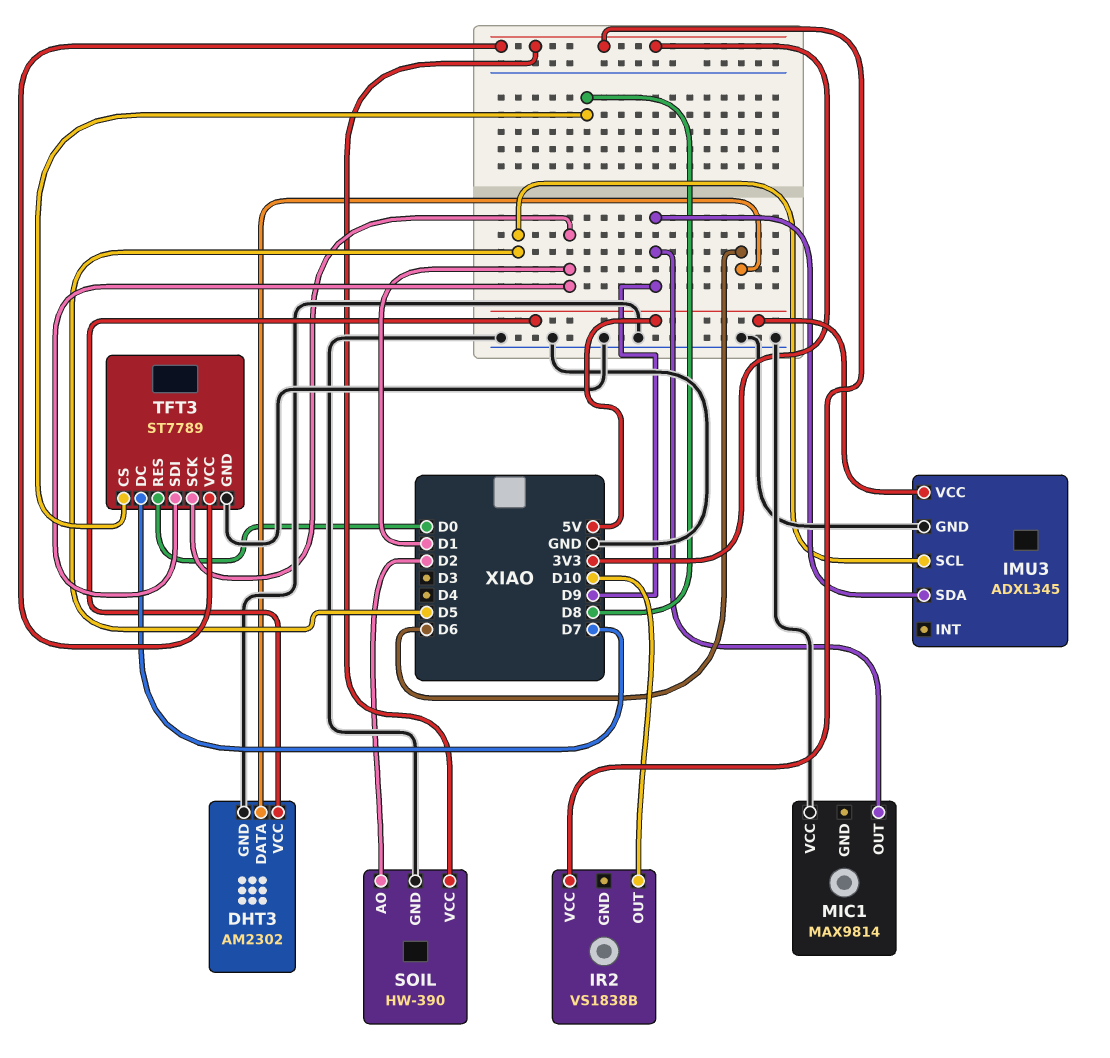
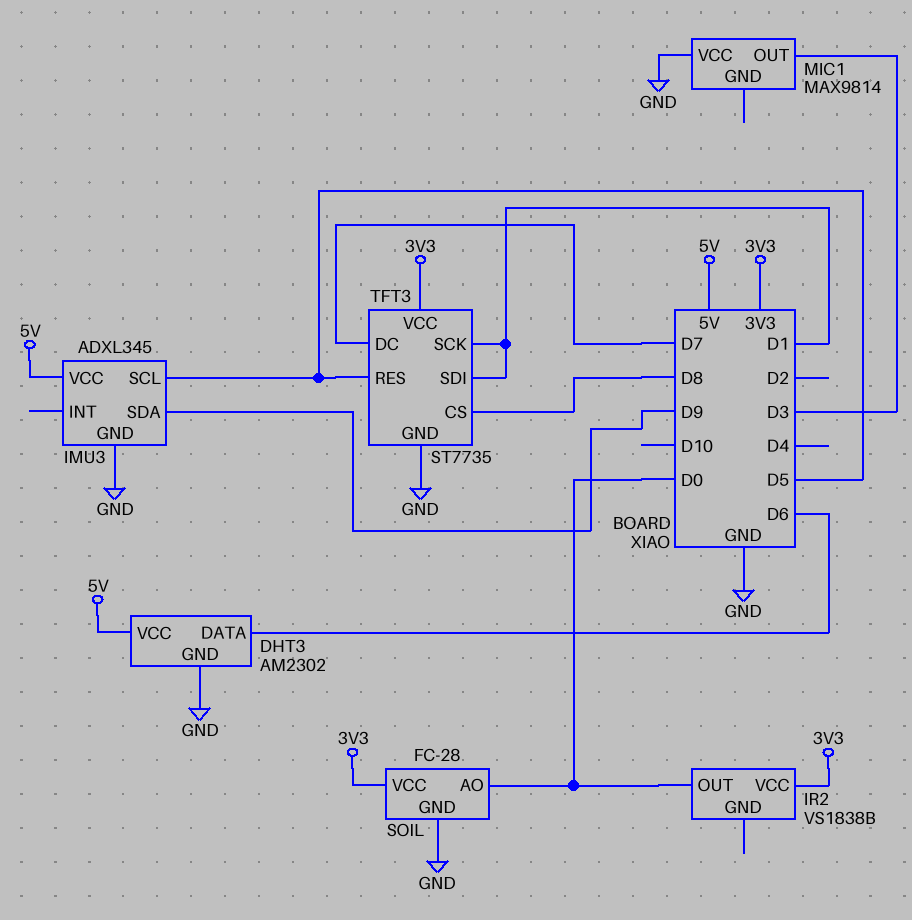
IR2 pin OUT: D10 -> D0
MIC1 pin OUT: D9 -> D3
SOIL: HW-390 -> FC-28
SOIL pin AO: D2 -> D0
TFT3: ST7789 -> ST7735
TFT3 pin RES: D0 -> D5

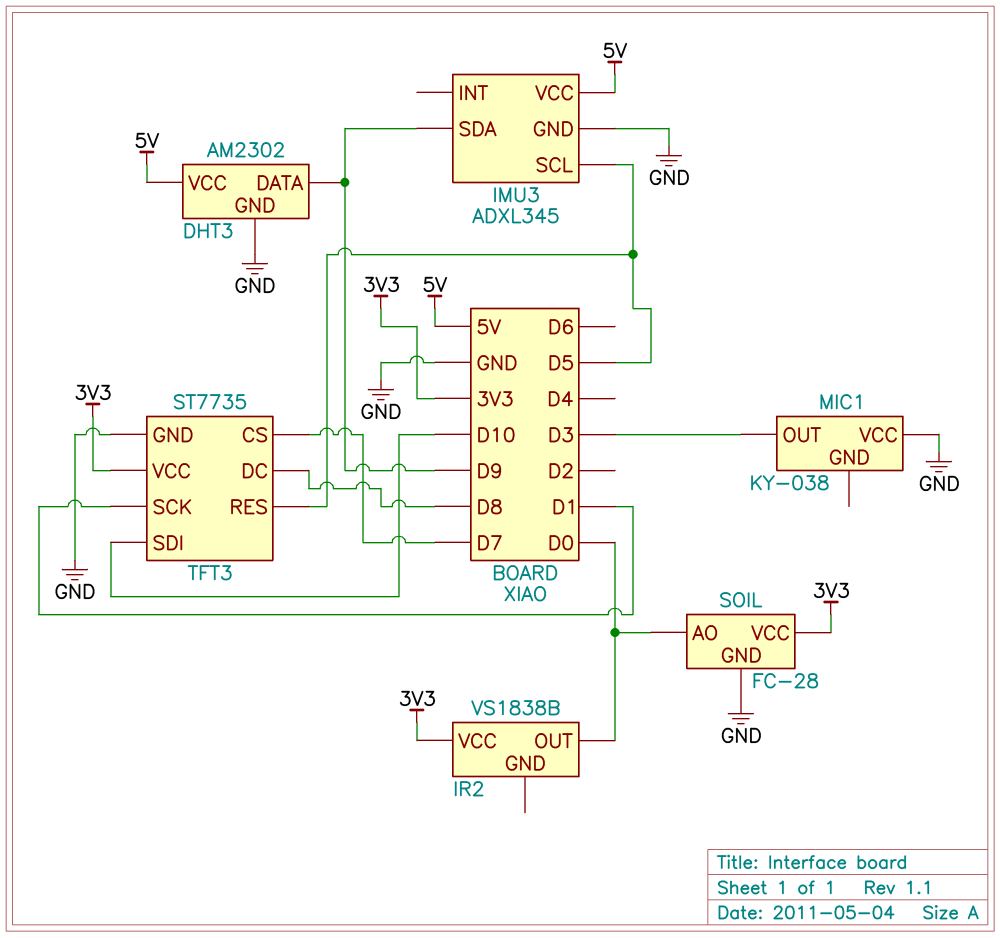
DHT3 pin DATA: D6 -> D9
MIC1: MAX9814 -> KY-038
TFT3 pin CS: D8 -> D7
TFT3 pin DC: D7 -> D8
TFT3 pin SDI: D1 -> D10

